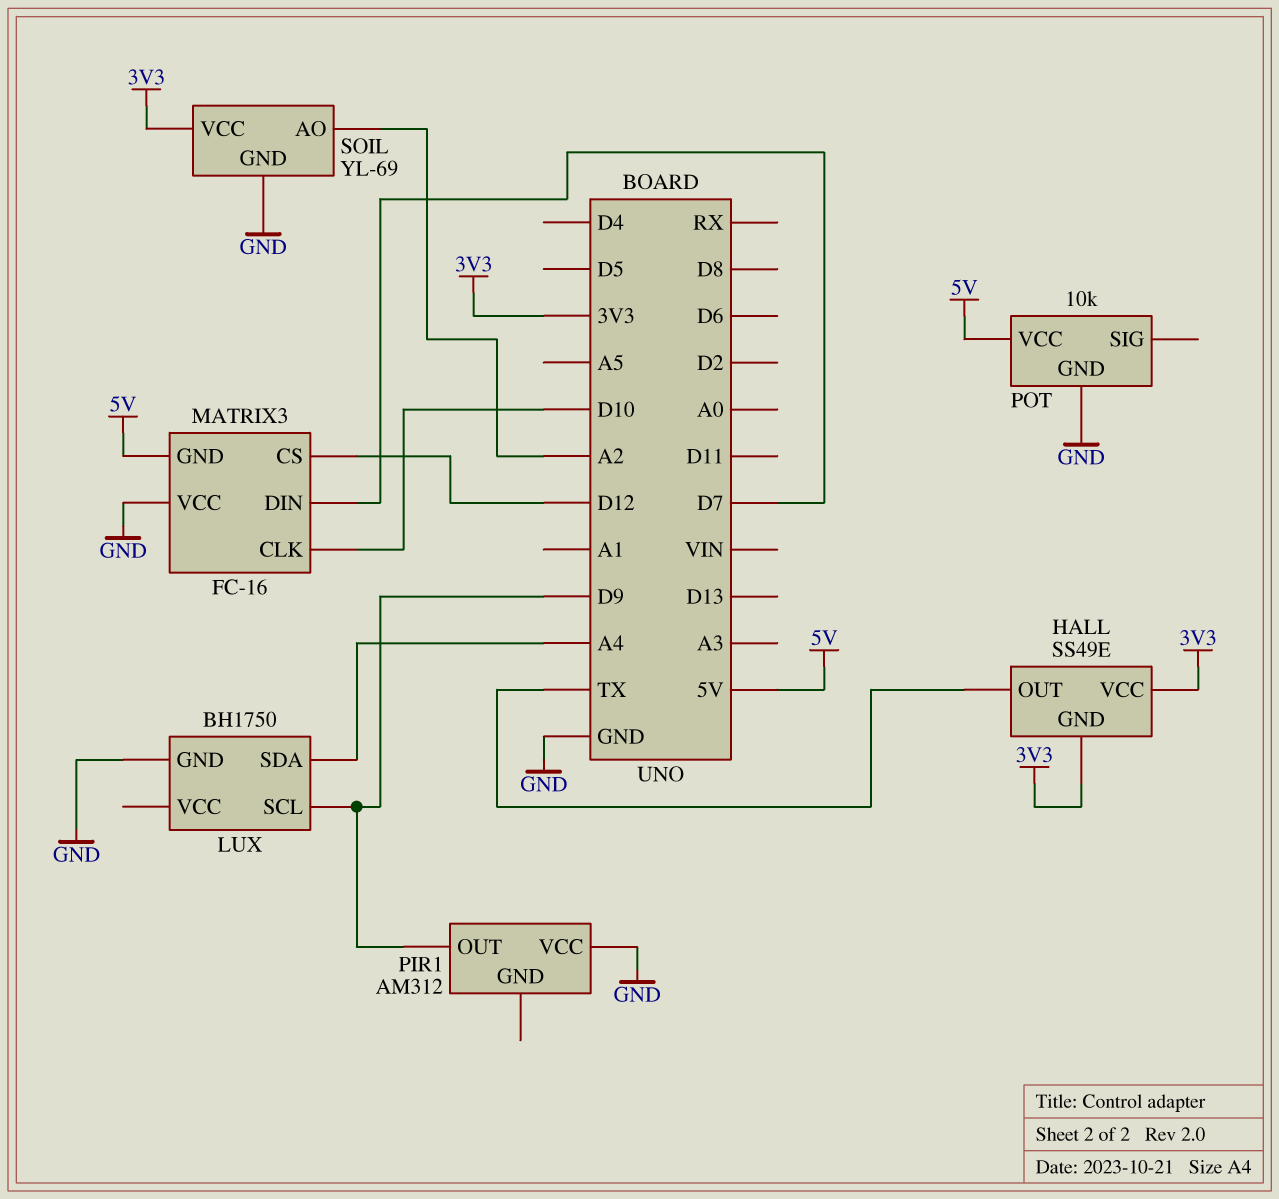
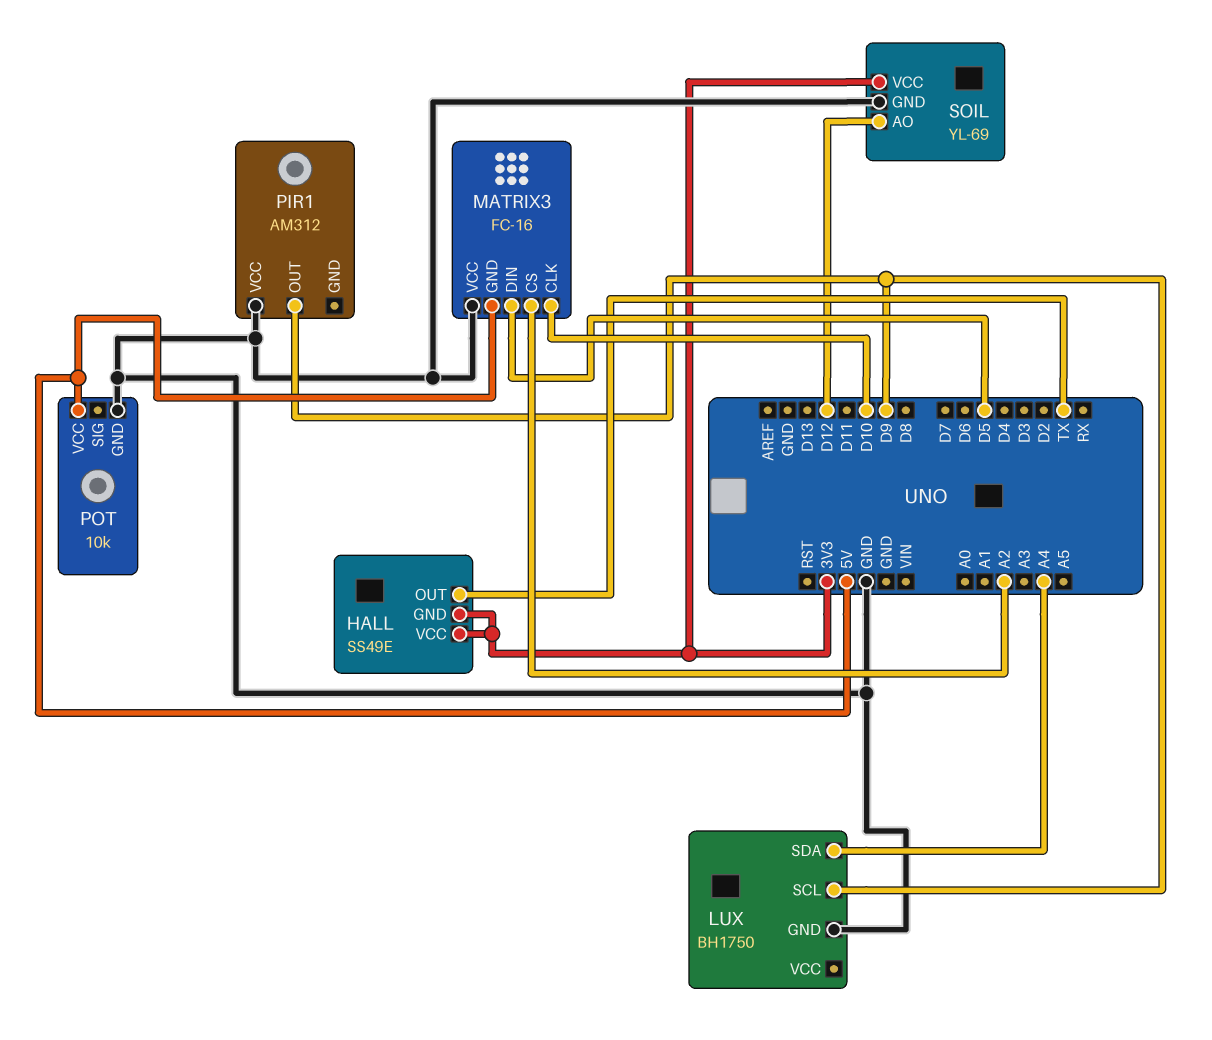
MATRIX3 pin CS: D12 -> A2
MATRIX3 pin DIN: D7 -> D5
SOIL pin AO: A2 -> D12

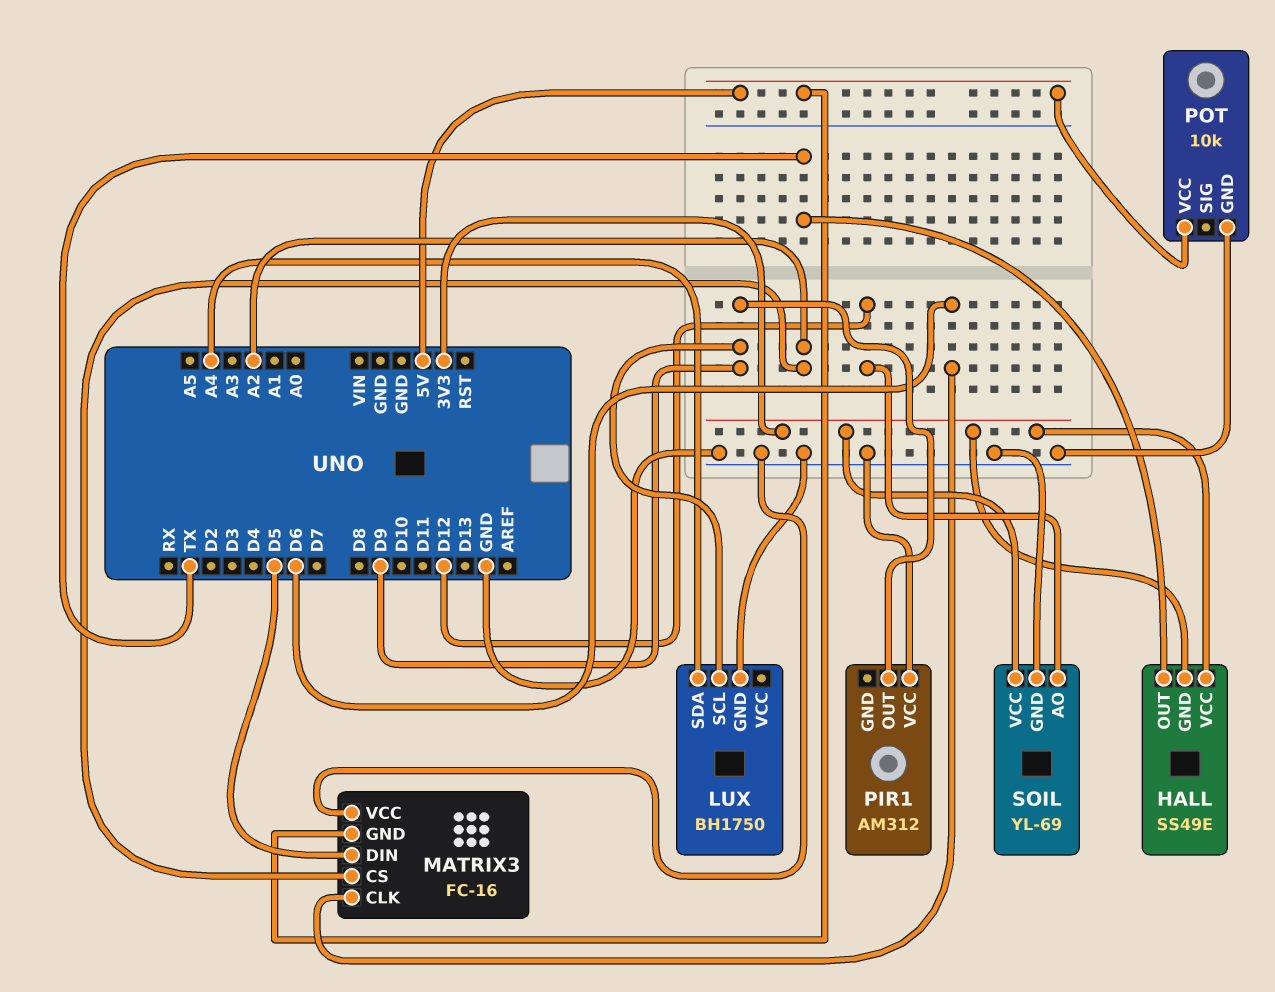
MATRIX3 pin CLK: D10 -> D6

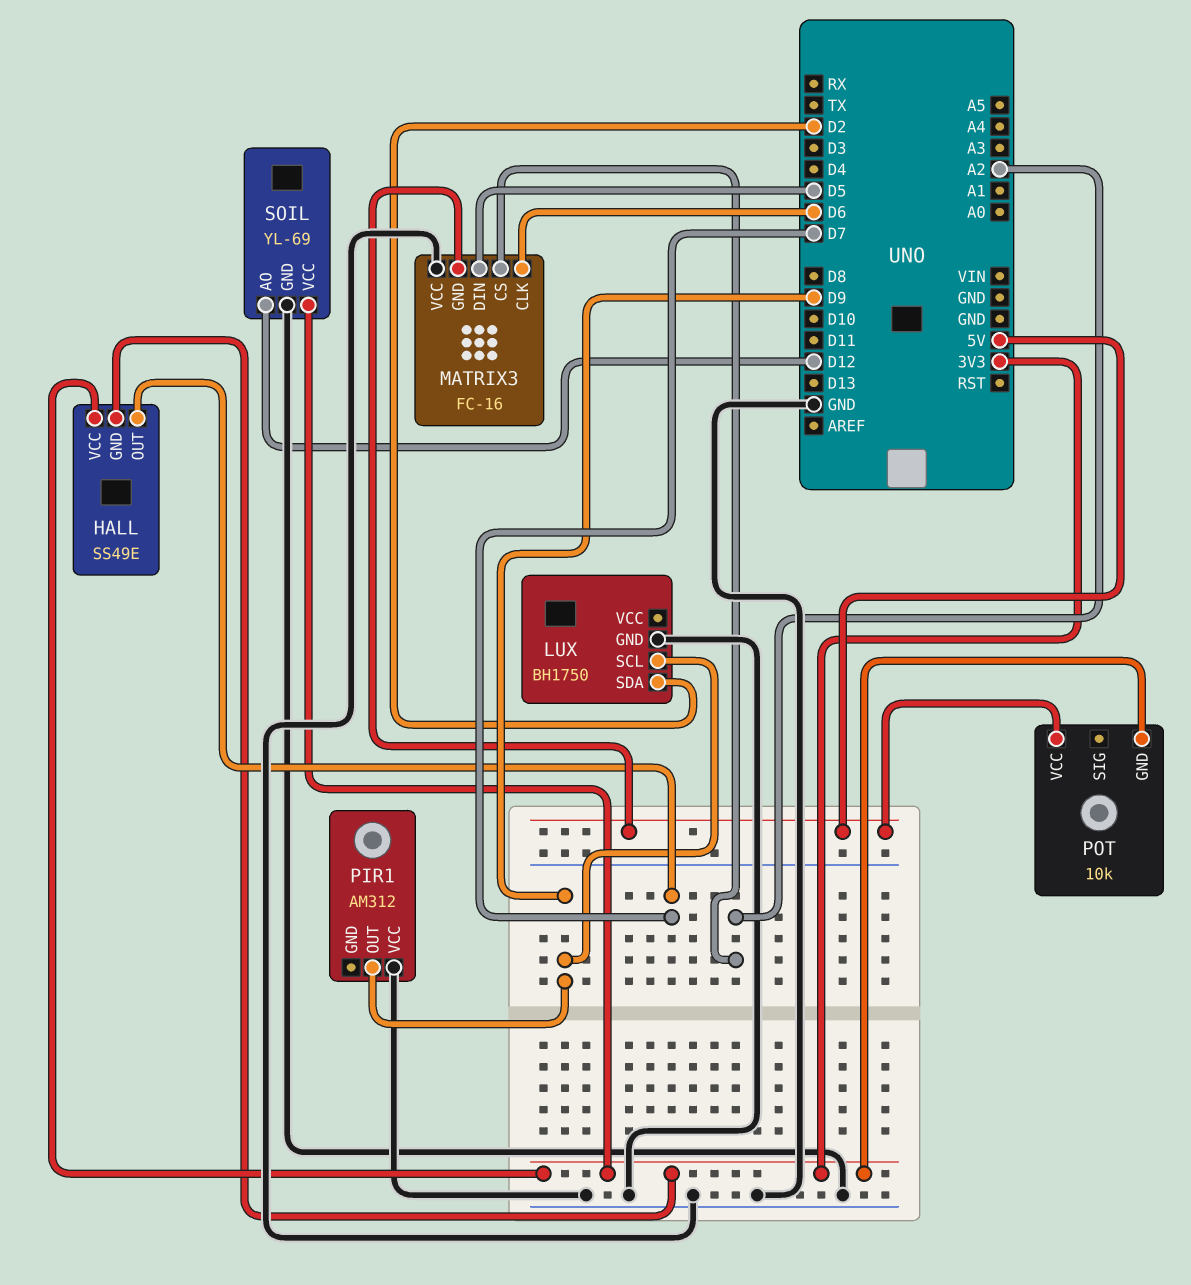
HALL pin OUT: TX -> D7
LUX pin SDA: A4 -> D2
POT pin GND: GND -> 3V3

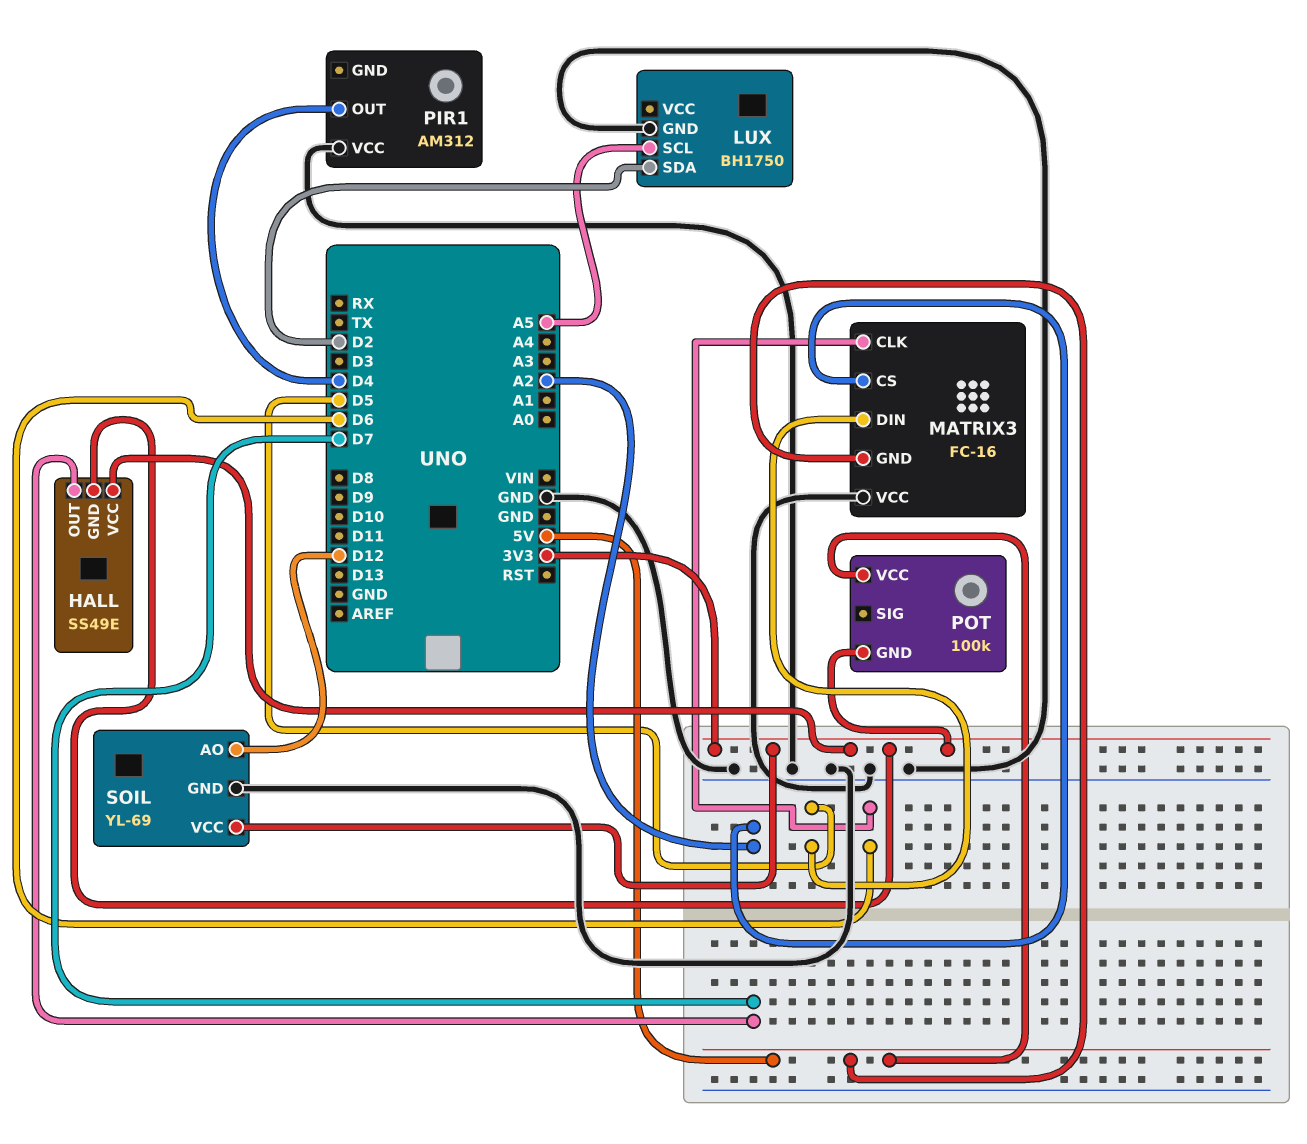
LUX pin SCL: D9 -> A5
PIR1 pin OUT: D9 -> D4
POT: 10k -> 100k

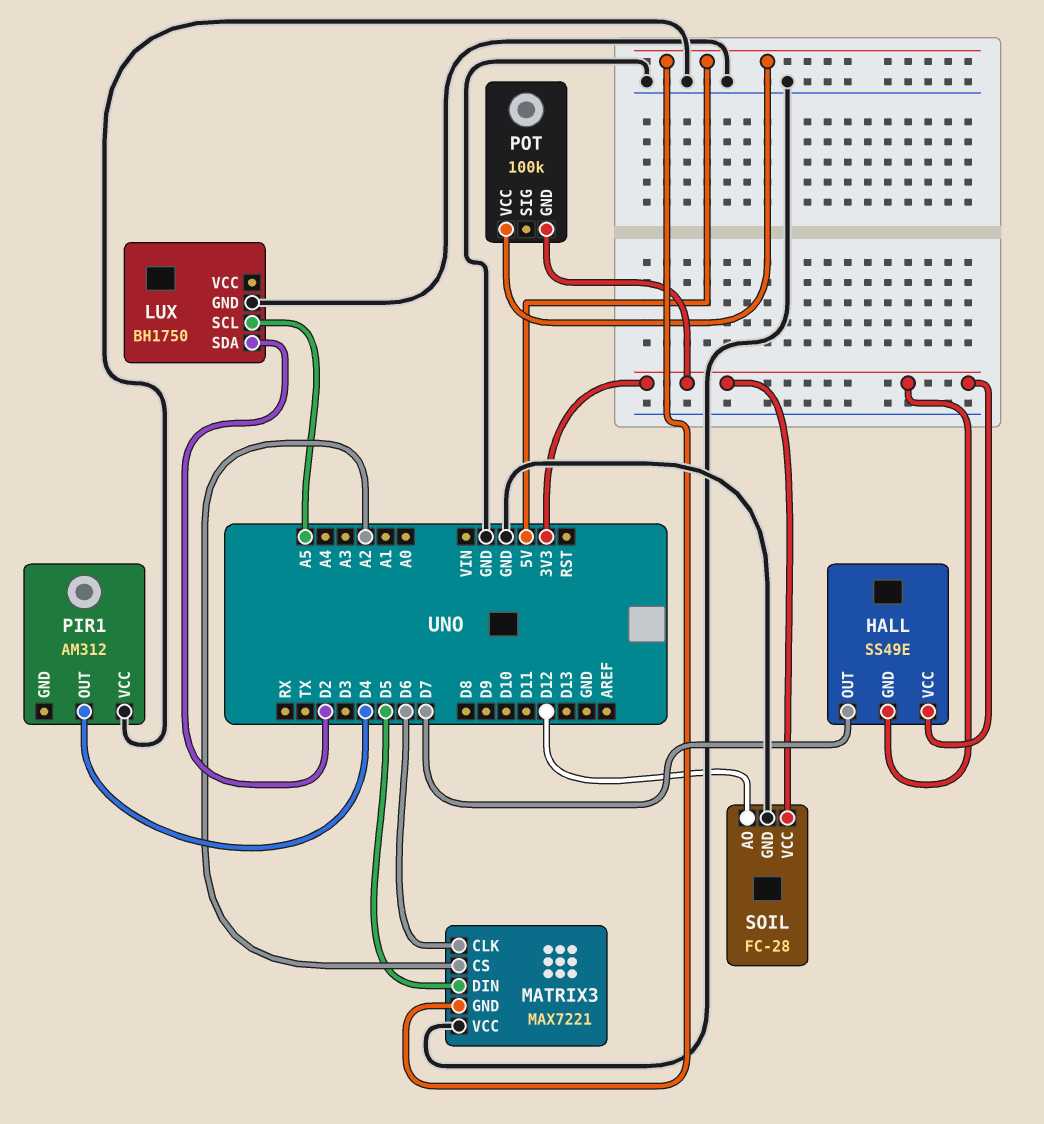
MATRIX3: FC-16 -> MAX7221
SOIL: YL-69 -> FC-28

